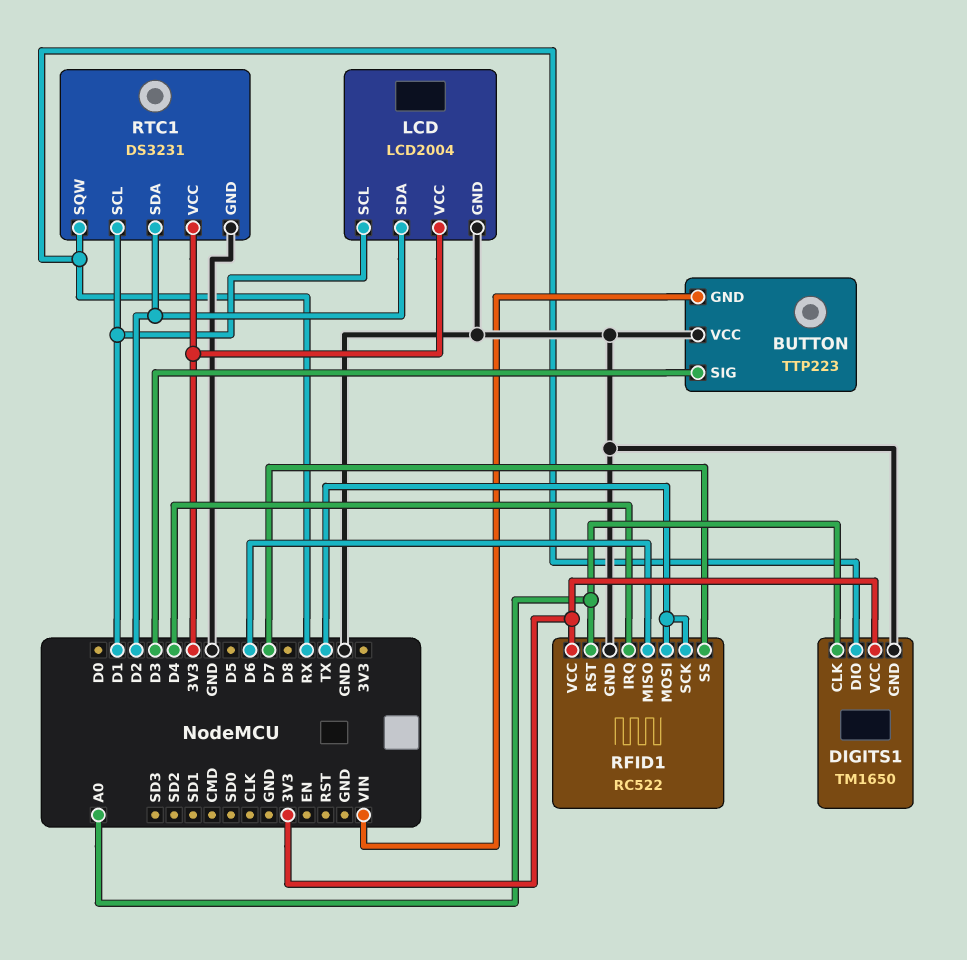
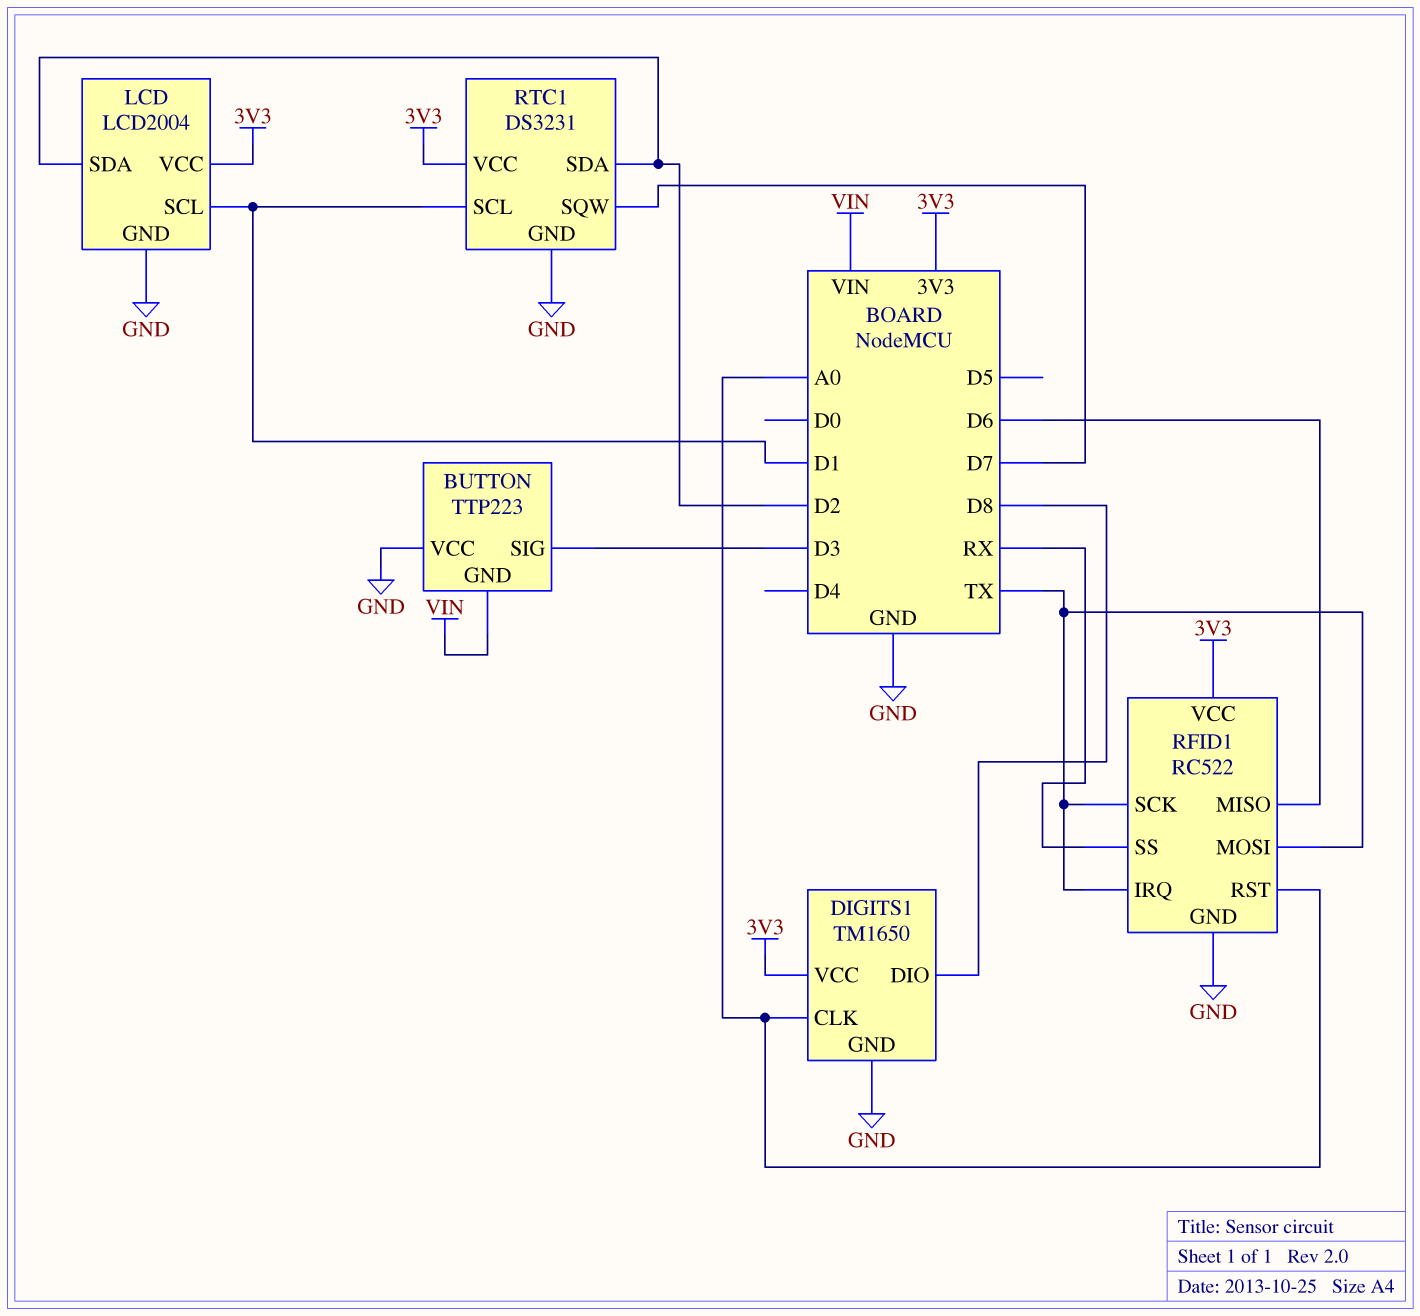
DIGITS1 pin DIO: RX -> D8
RFID1 pin IRQ: D4 -> TX
RFID1 pin SS: D7 -> RX
RTC1 pin SQW: RX -> D7

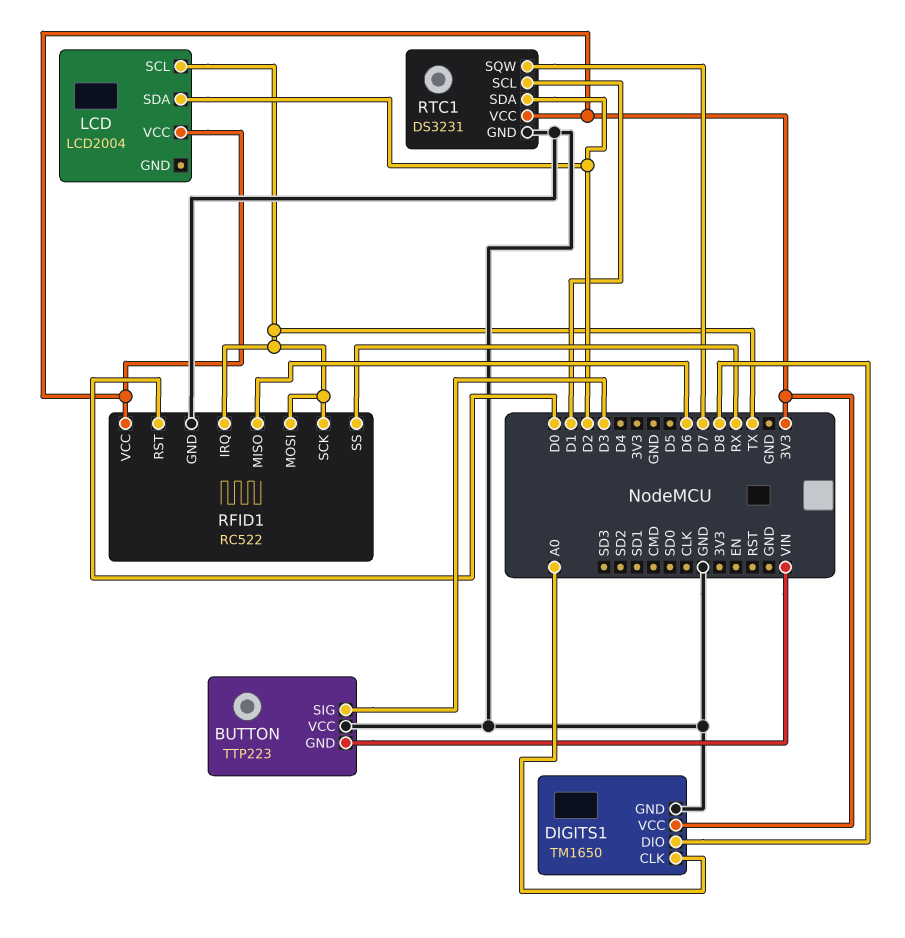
LCD pin GND: GND -> none
LCD pin SCL: D1 -> TX
RFID1 pin RST: A0 -> D0

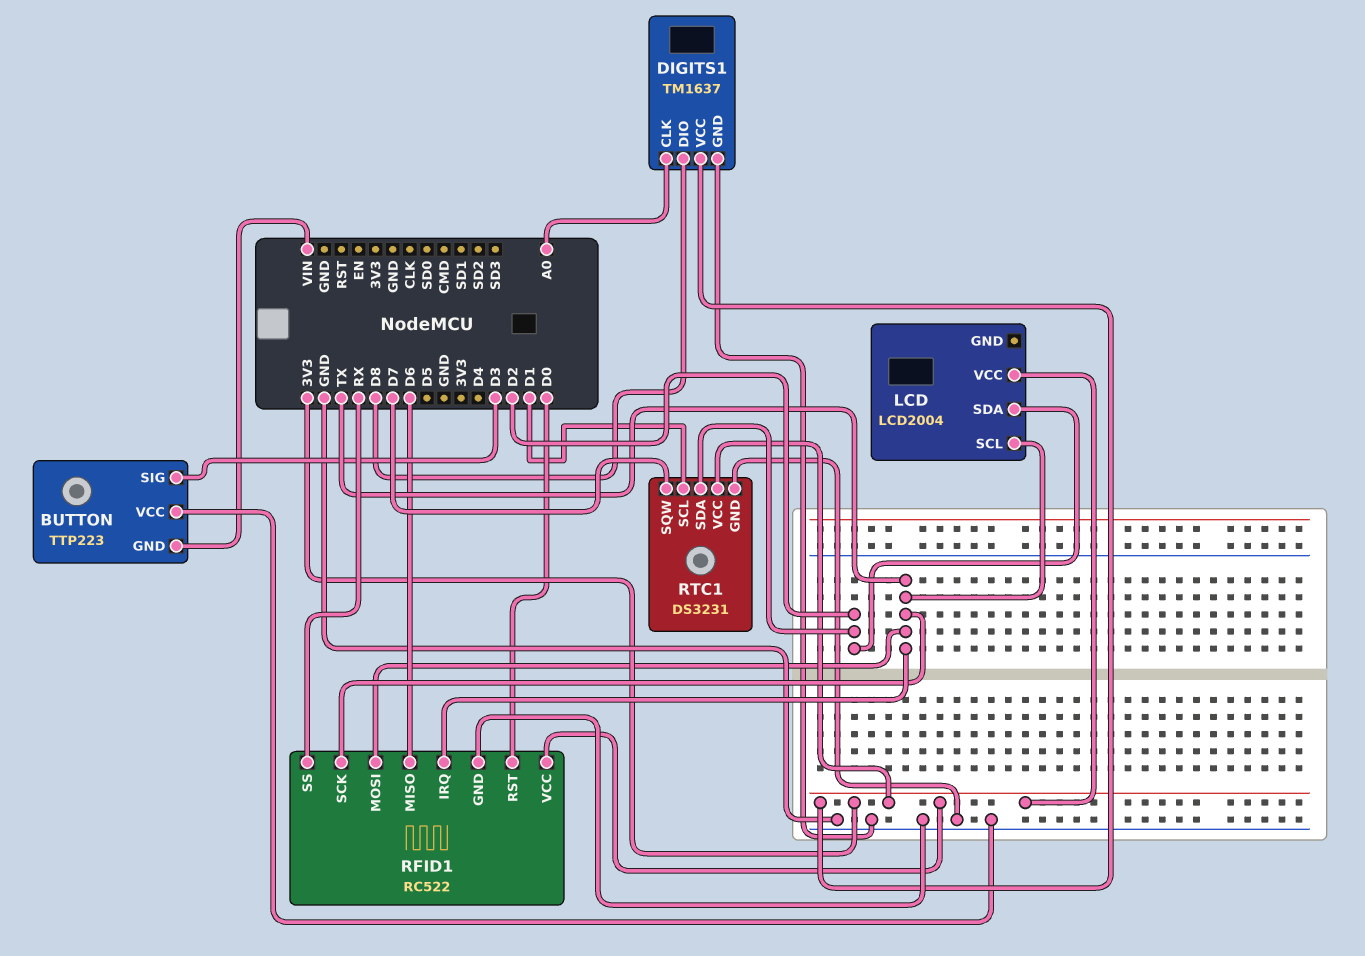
DIGITS1: TM1650 -> TM1637

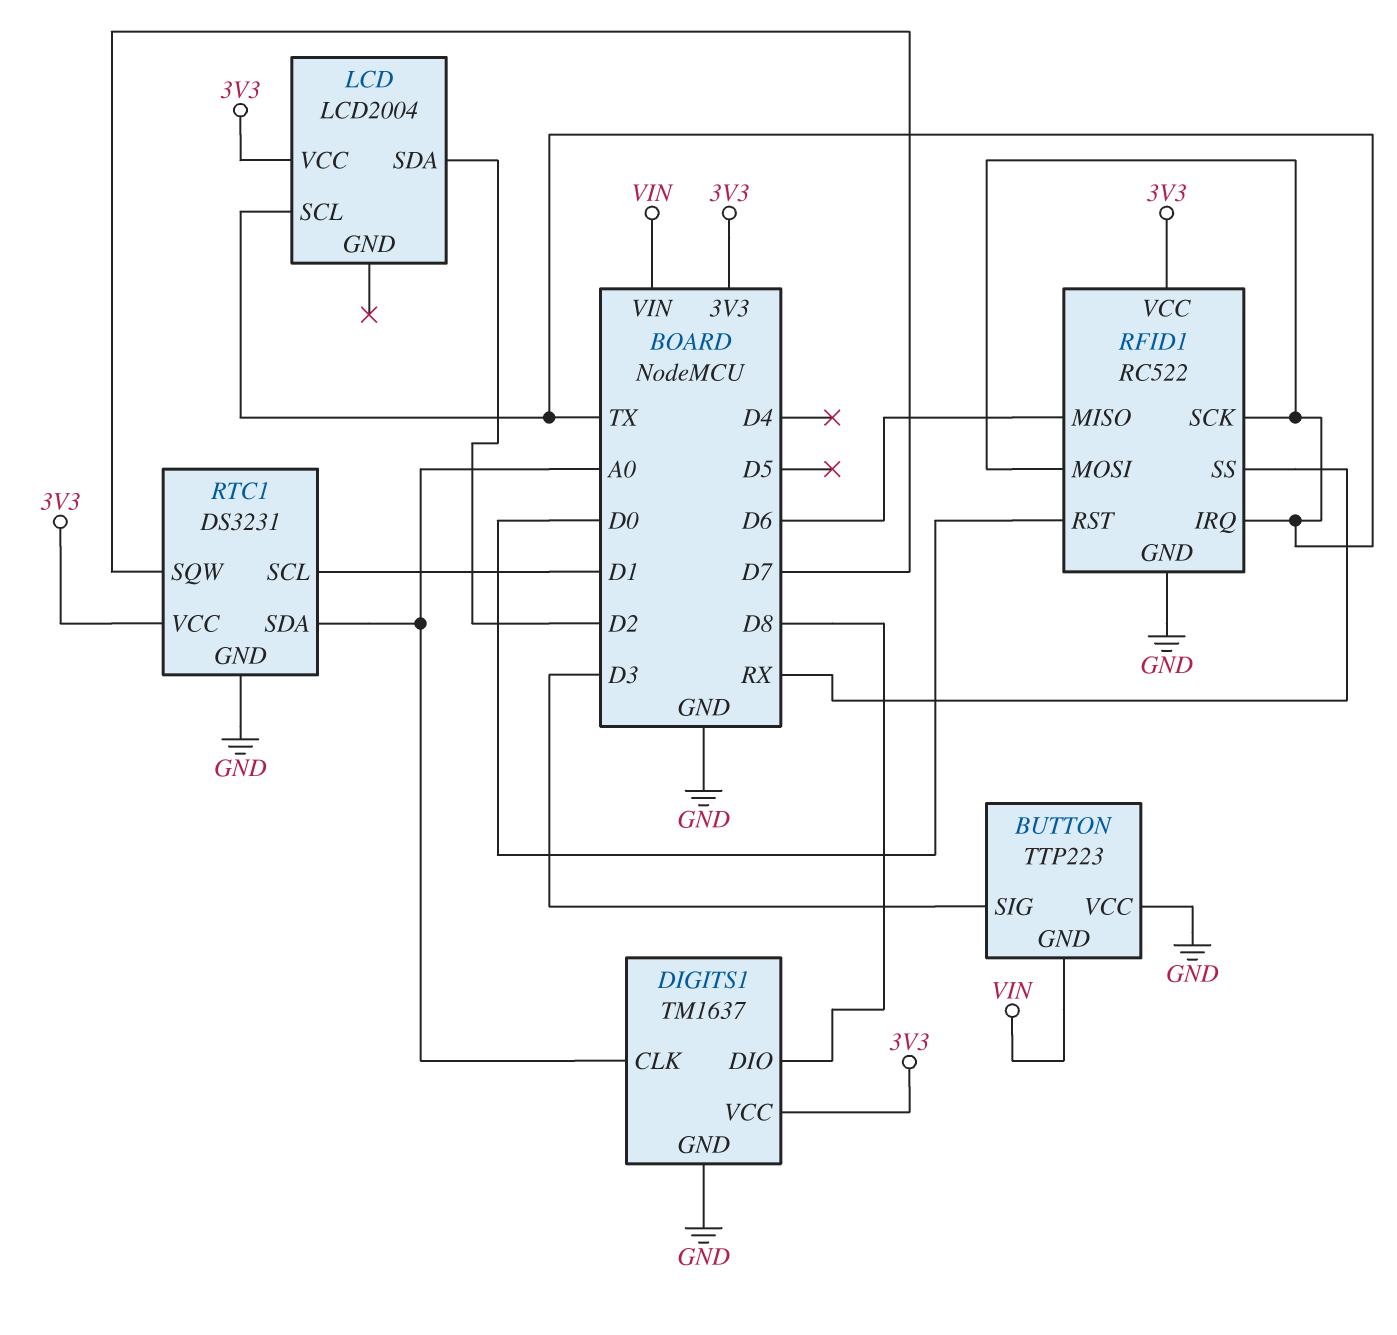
RTC1 pin SDA: D2 -> A0

